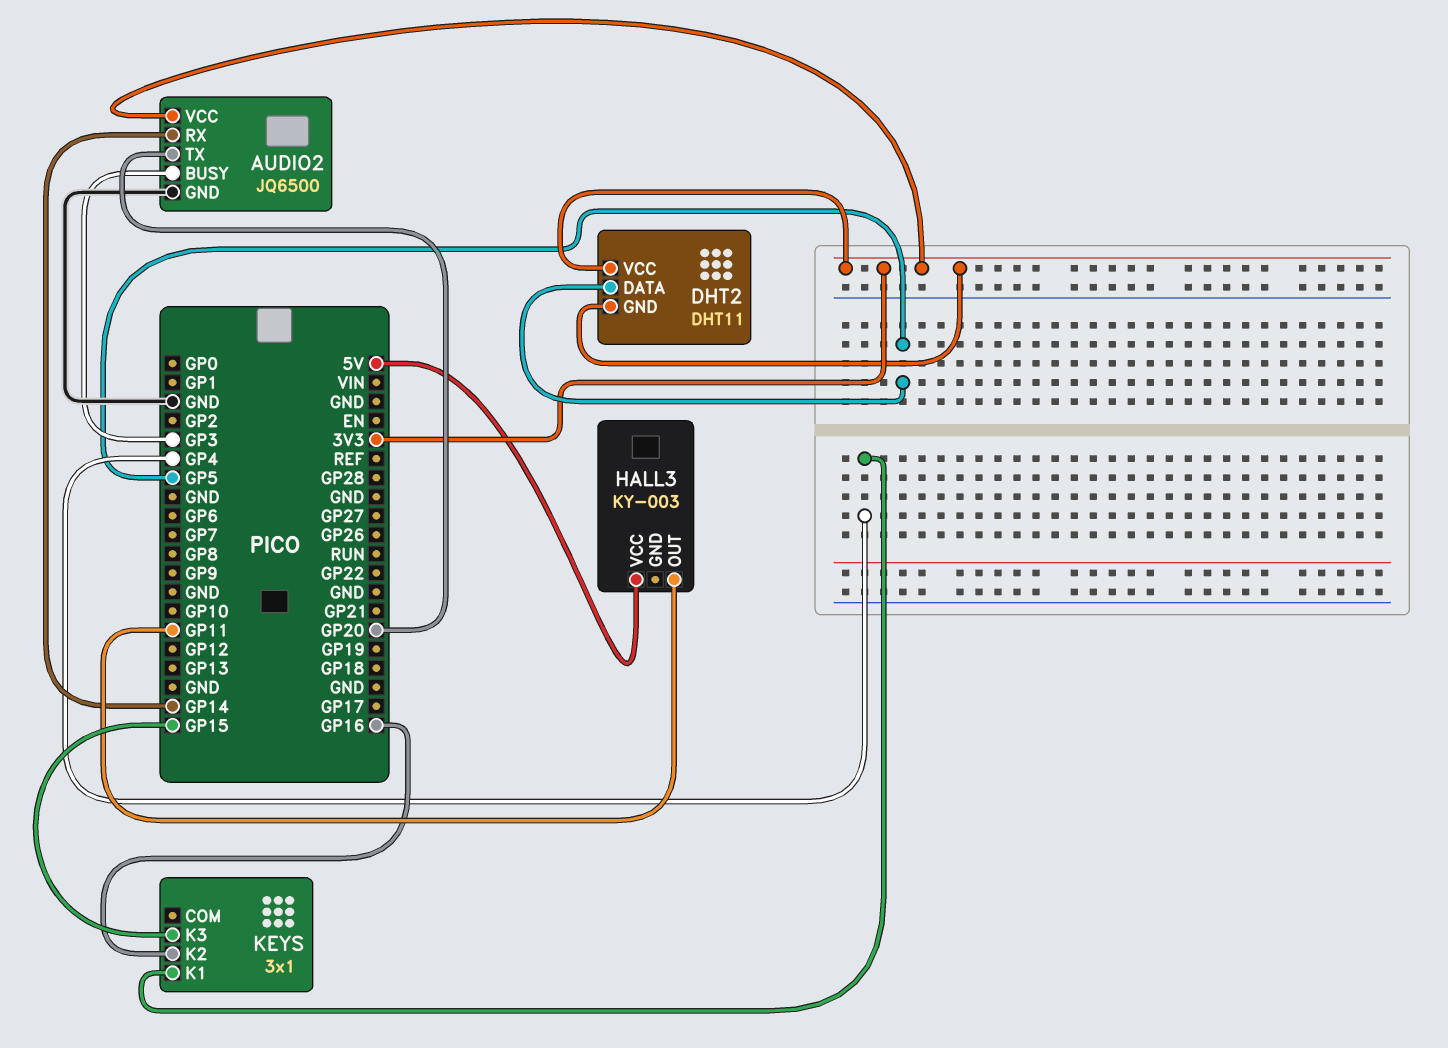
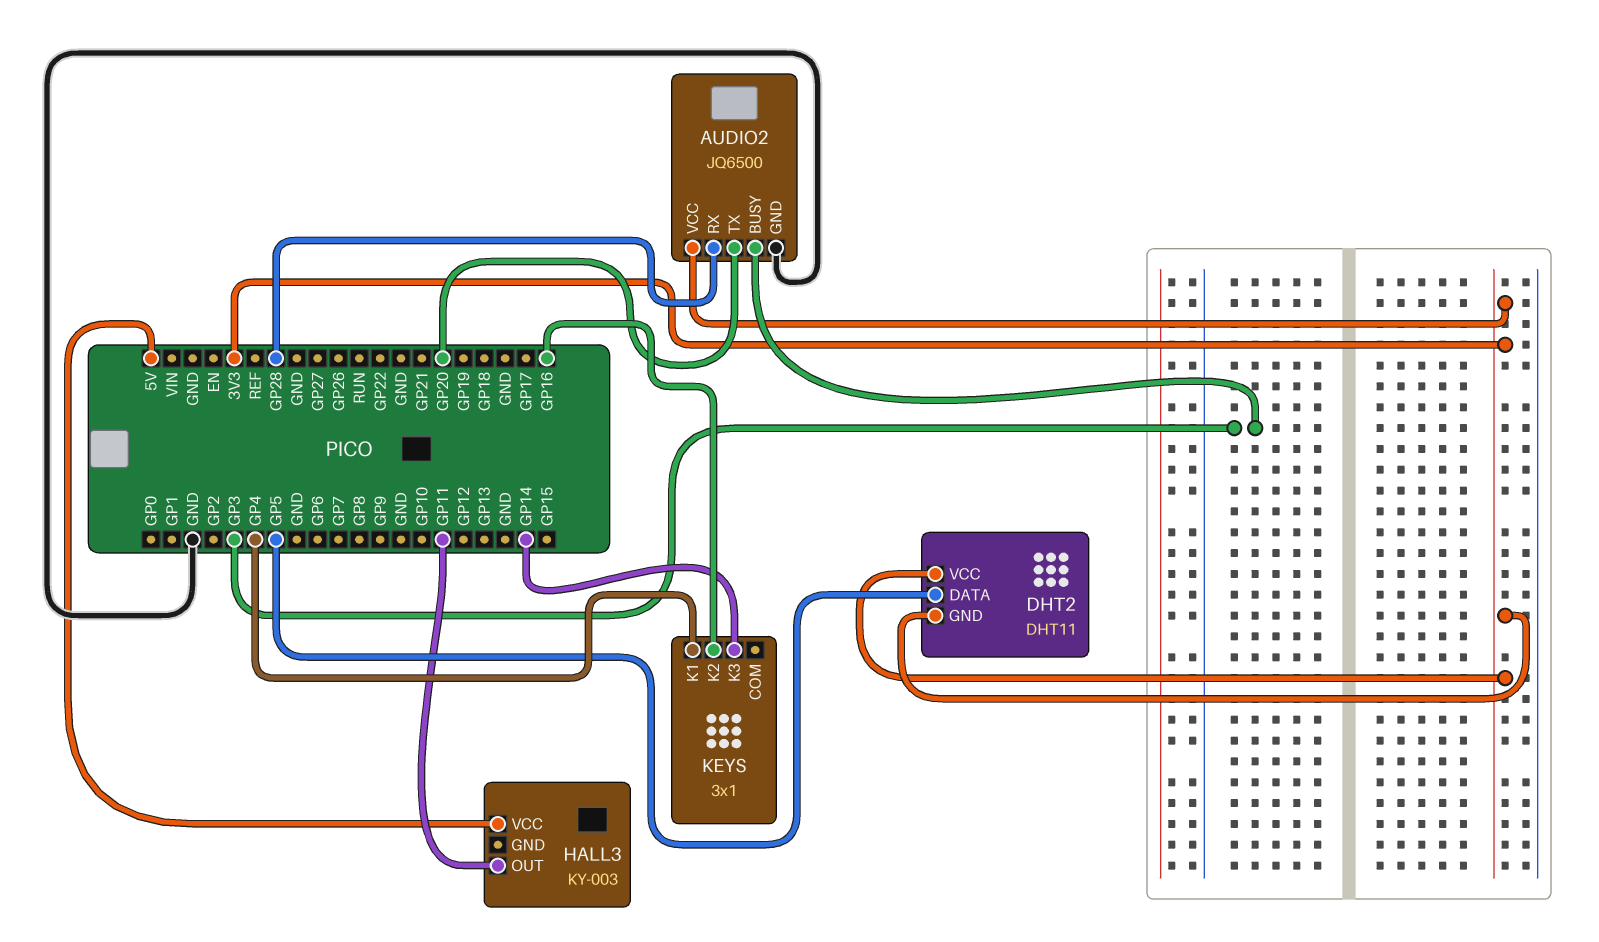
AUDIO2 pin RX: GP14 -> GP28
KEYS pin K3: GP15 -> GP14

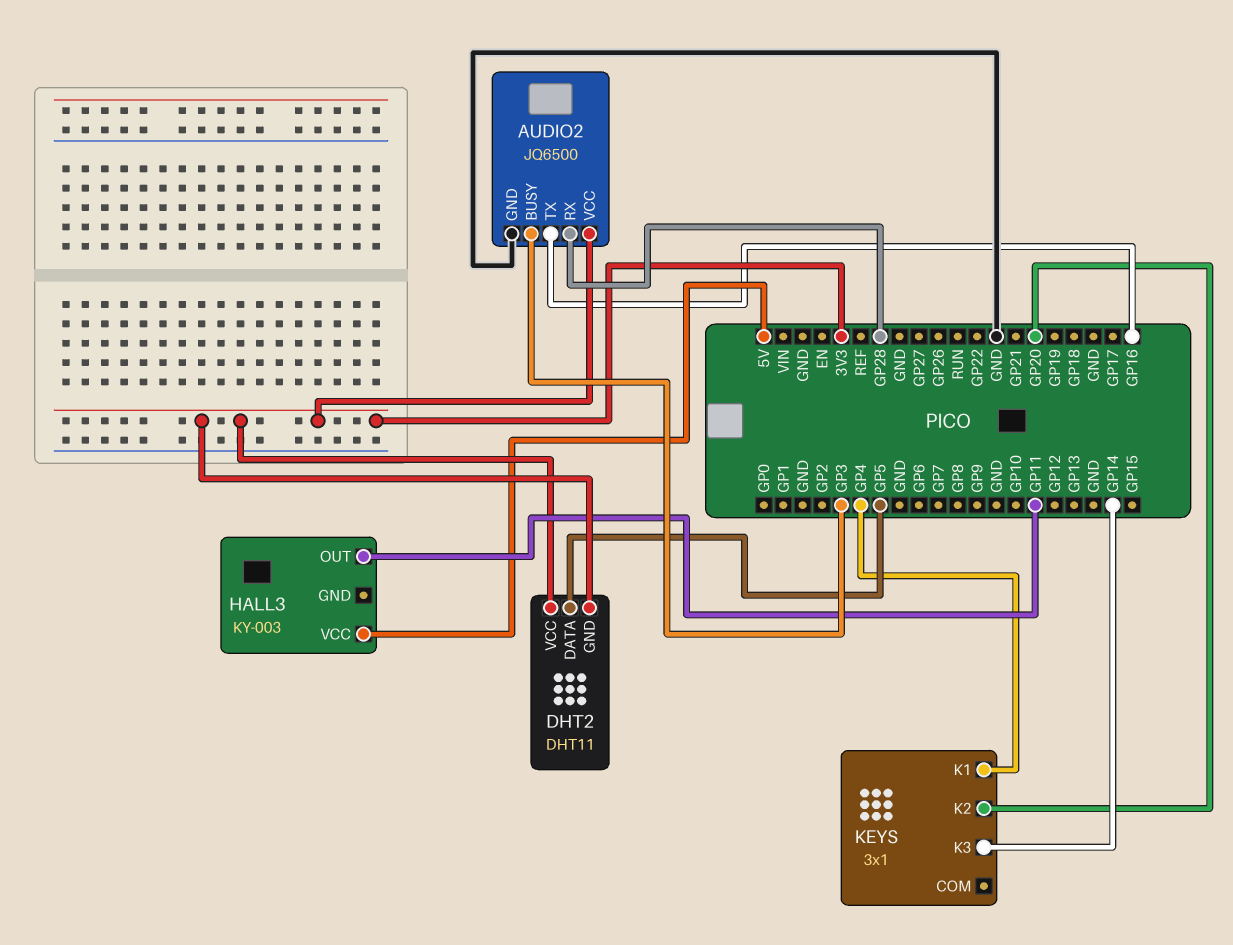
AUDIO2 pin TX: GP20 -> GP16
KEYS pin K2: GP16 -> GP20

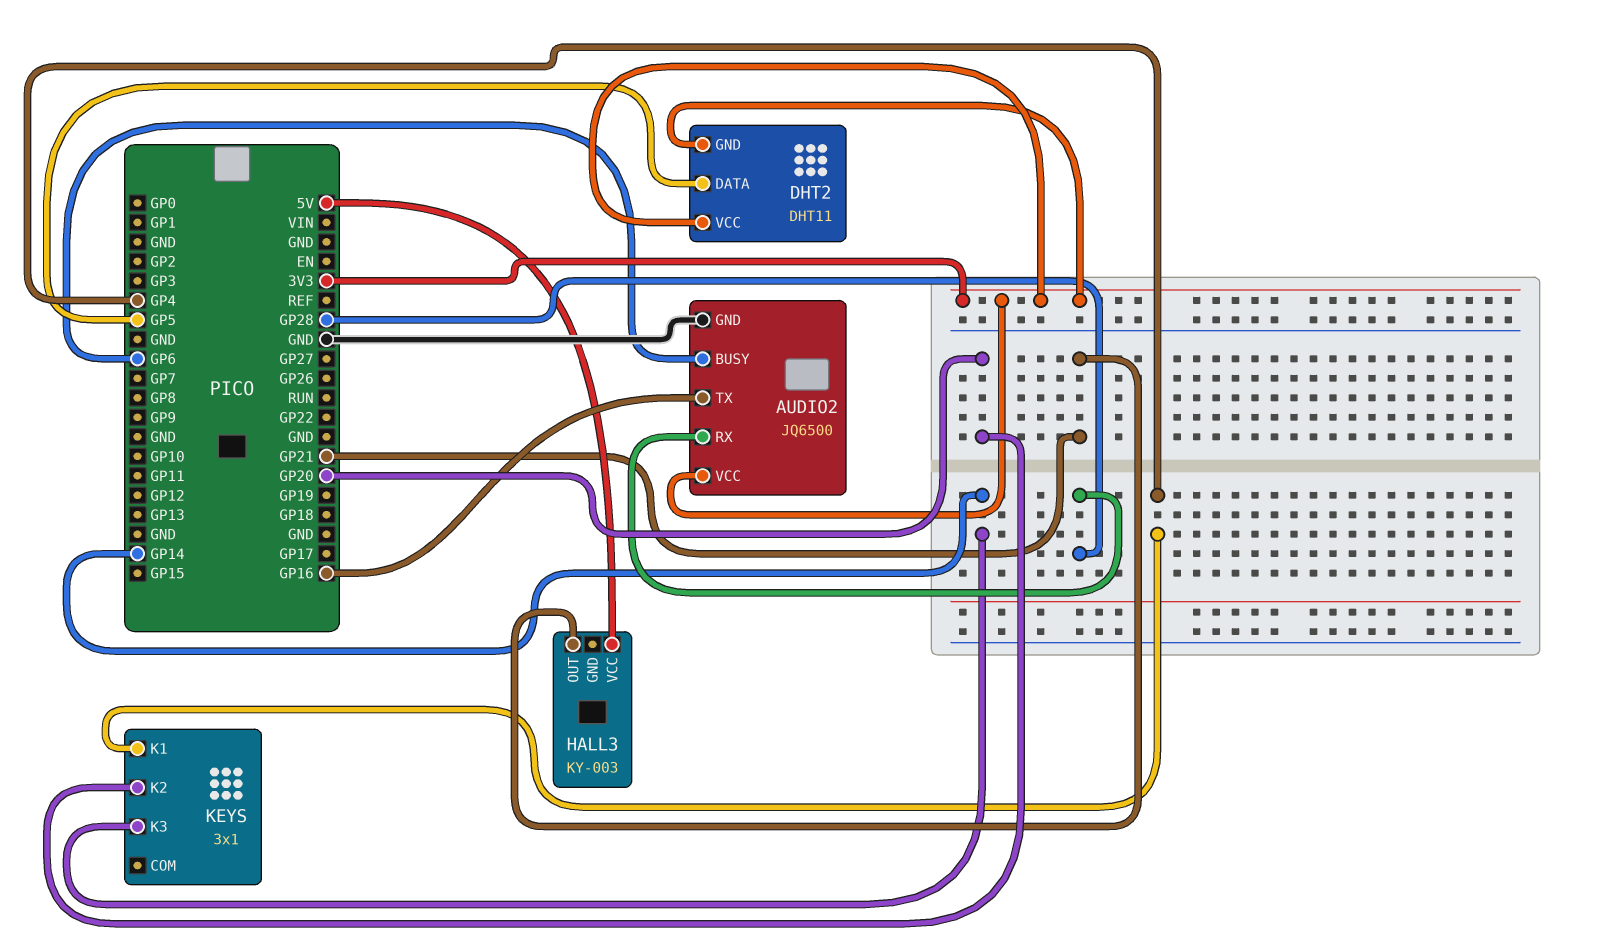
AUDIO2 pin BUSY: GP3 -> GP6
HALL3 pin OUT: GP11 -> GP21

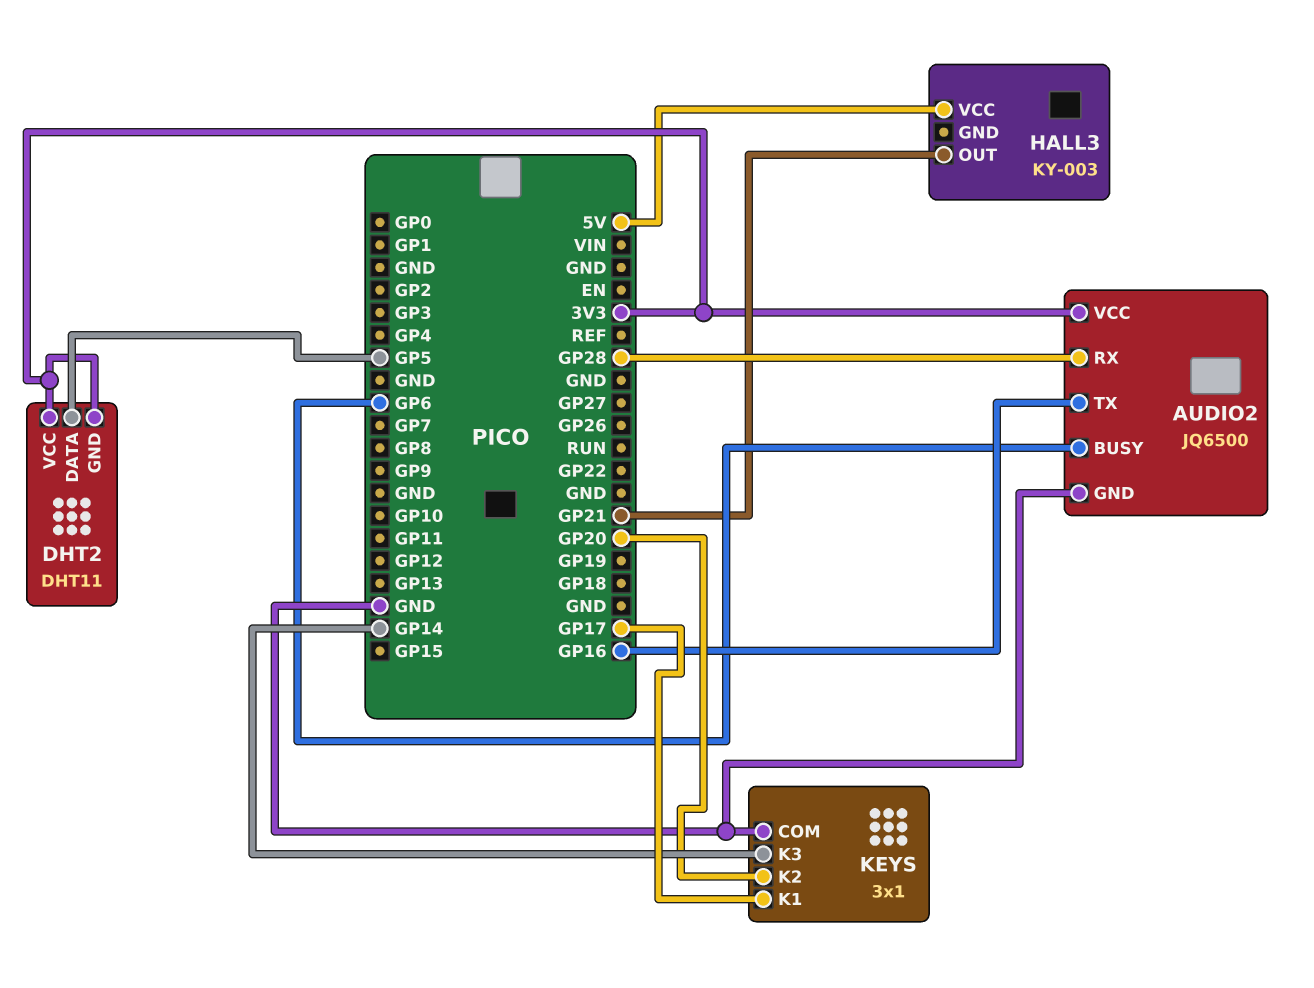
KEYS pin COM: none -> GND
KEYS pin K1: GP4 -> GP17

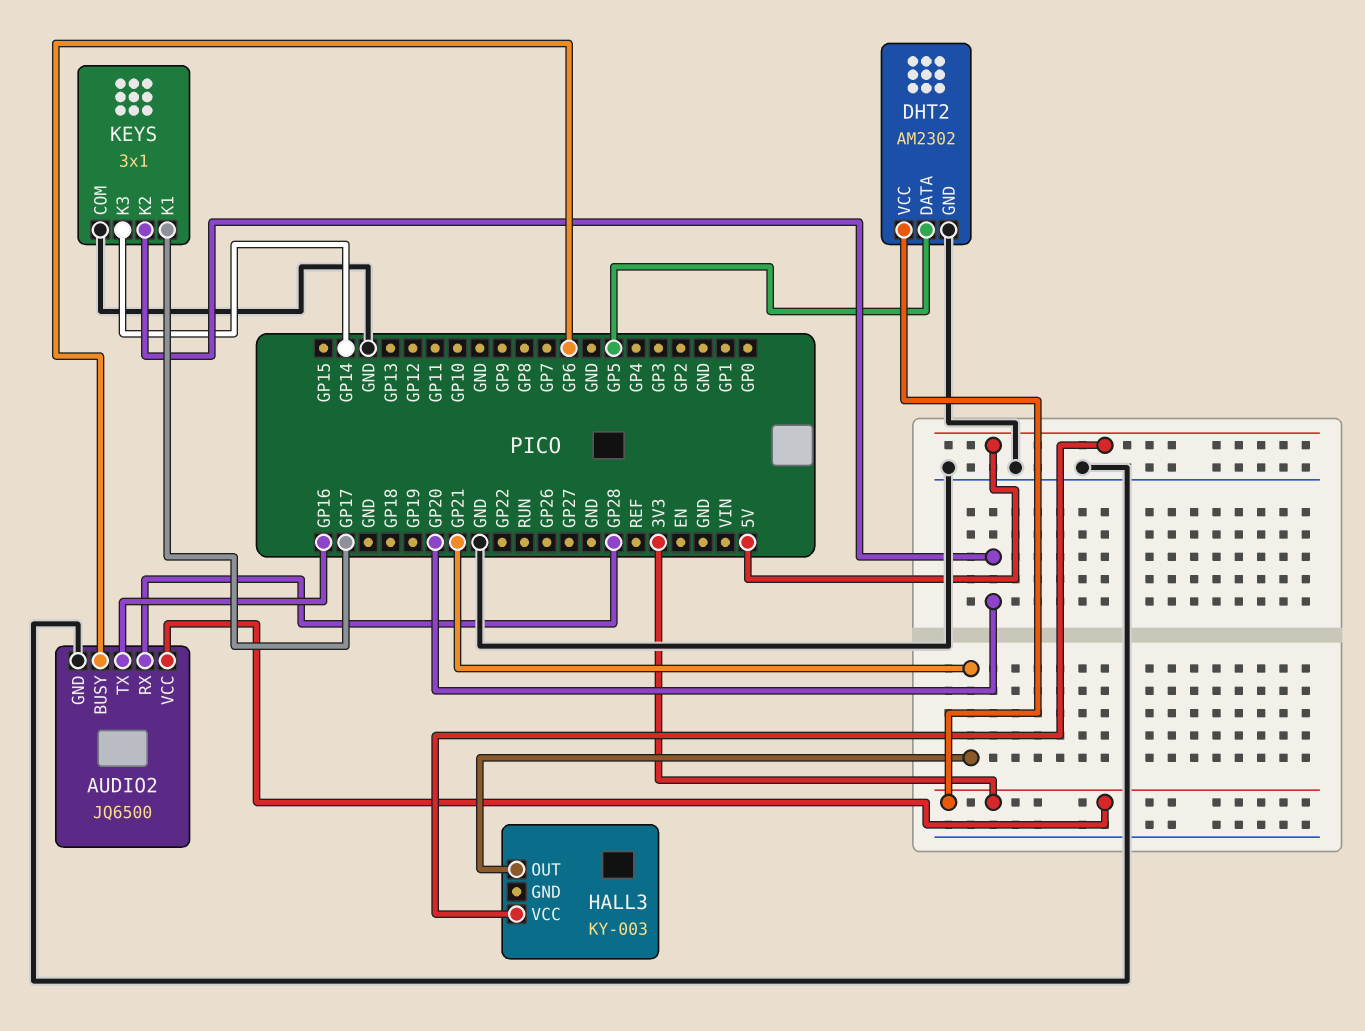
DHT2: DHT11 -> AM2302
DHT2 pin GND: 3V3 -> GND

